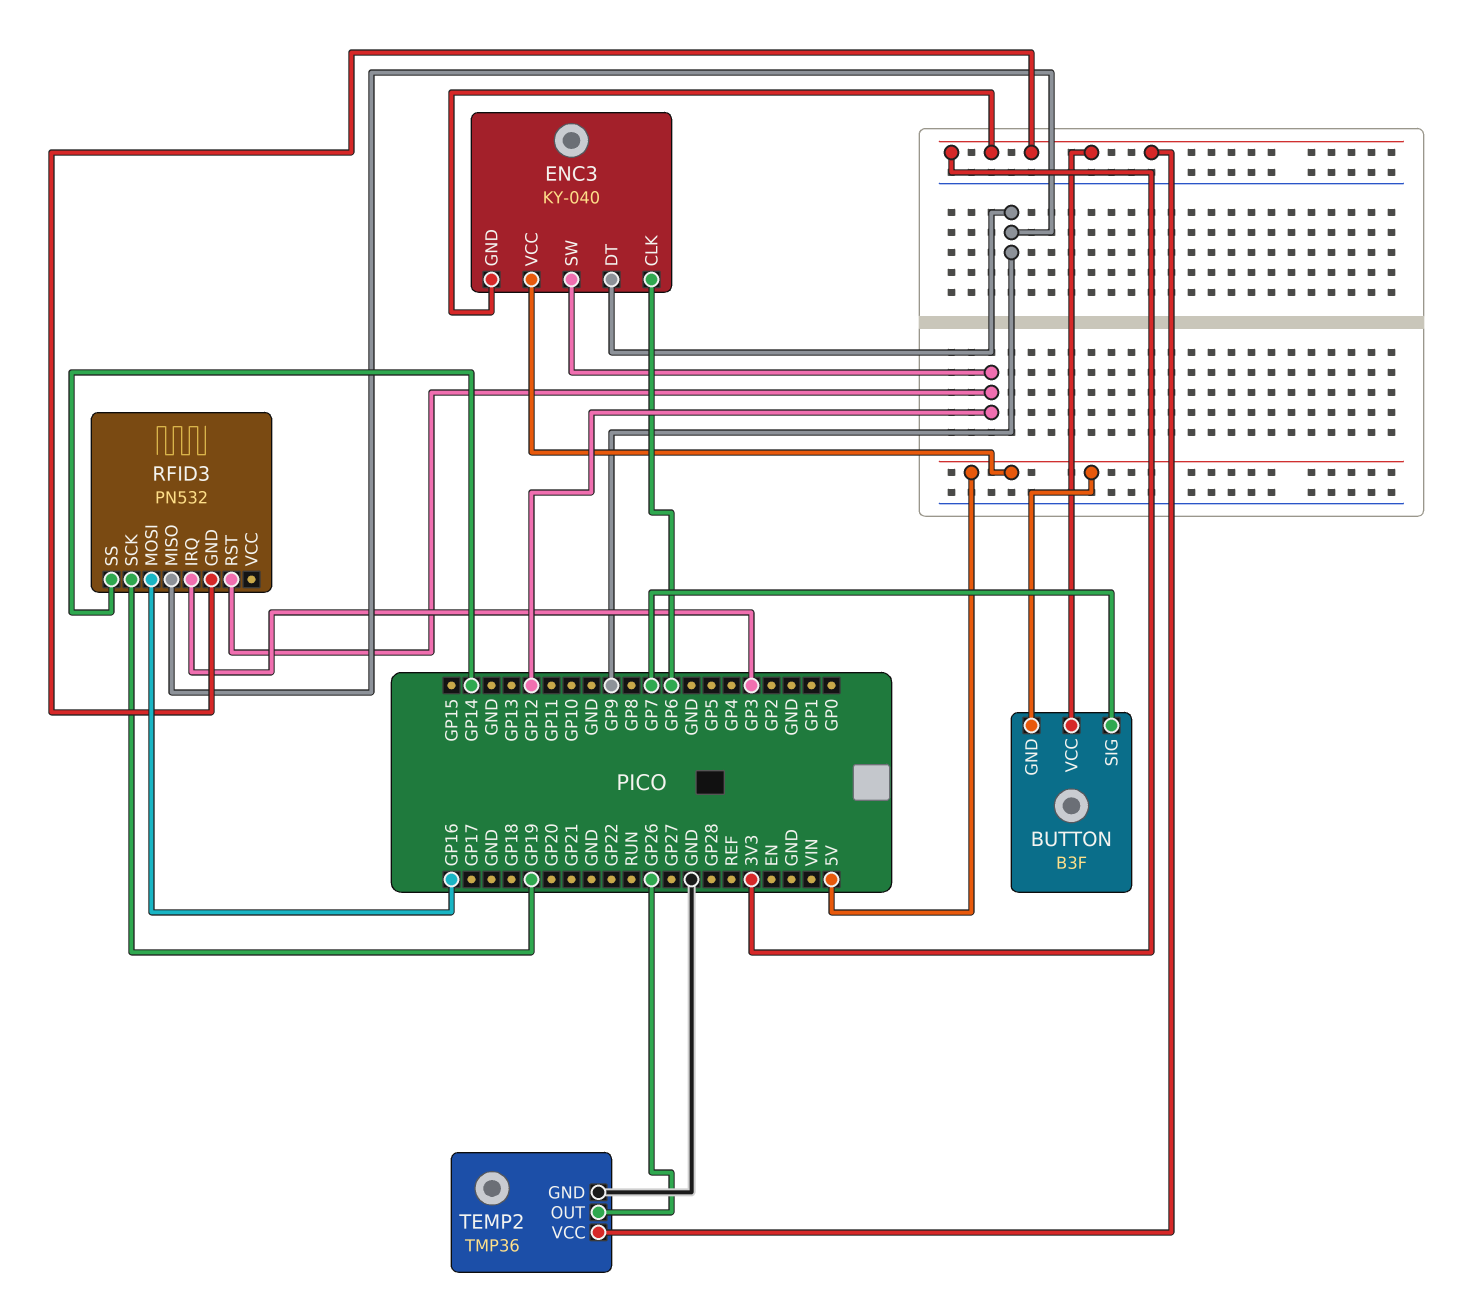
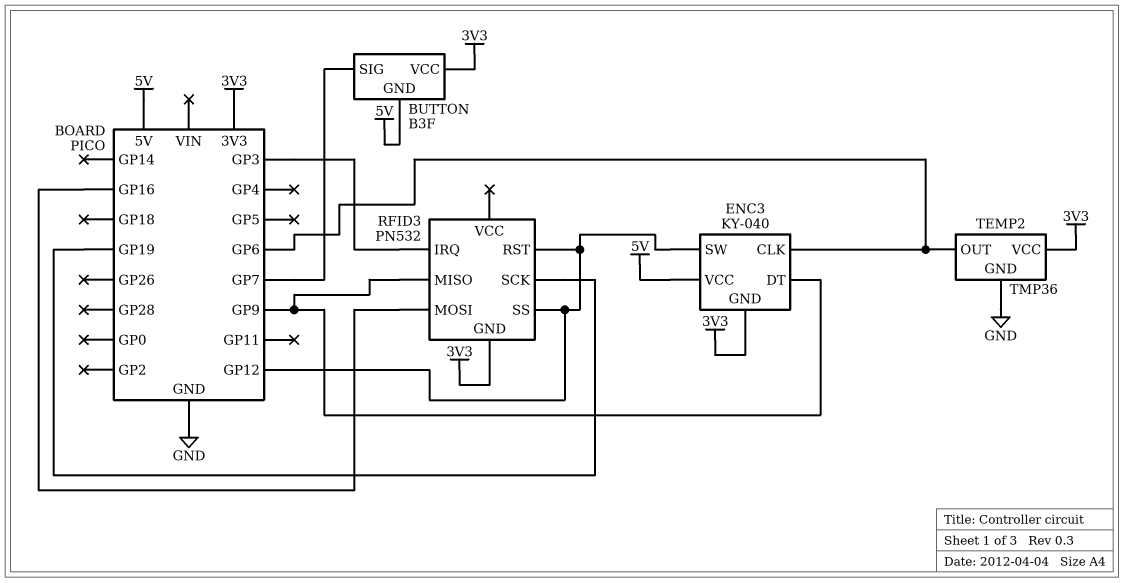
RFID3 pin SS: GP14 -> GP12
TEMP2 pin OUT: GP26 -> GP6

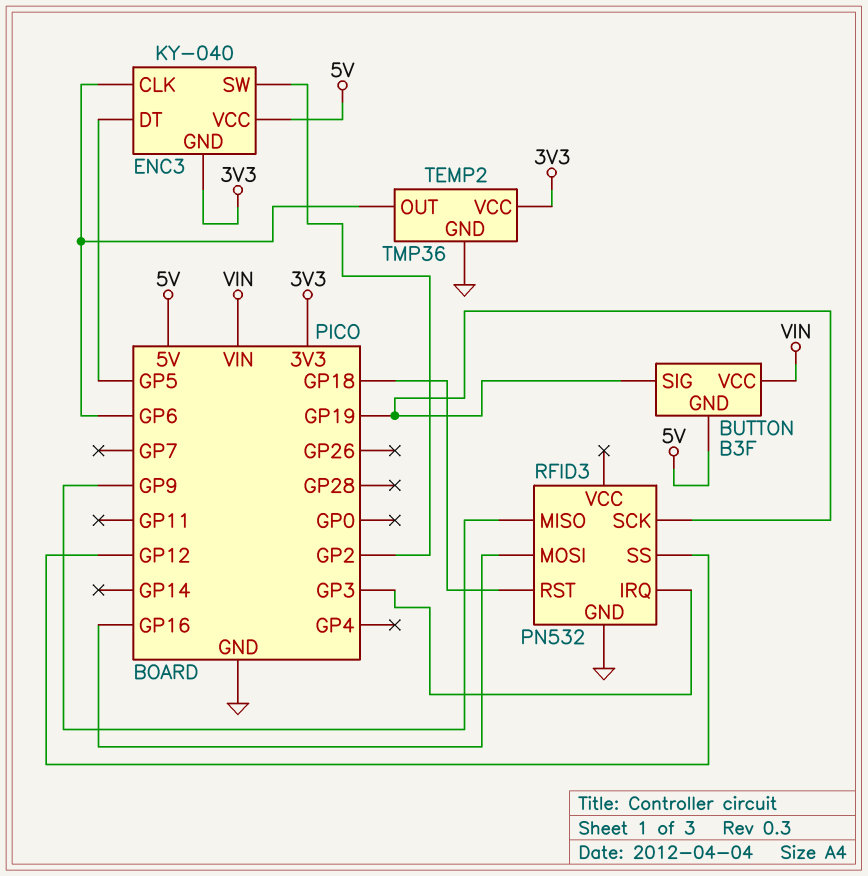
BUTTON pin SIG: GP7 -> GP19
BUTTON pin VCC: 3V3 -> VIN
ENC3 pin DT: GP9 -> GP5
ENC3 pin SW: GP12 -> GP2
RFID3 pin GND: 3V3 -> GND
RFID3 pin RST: GP12 -> GP18

